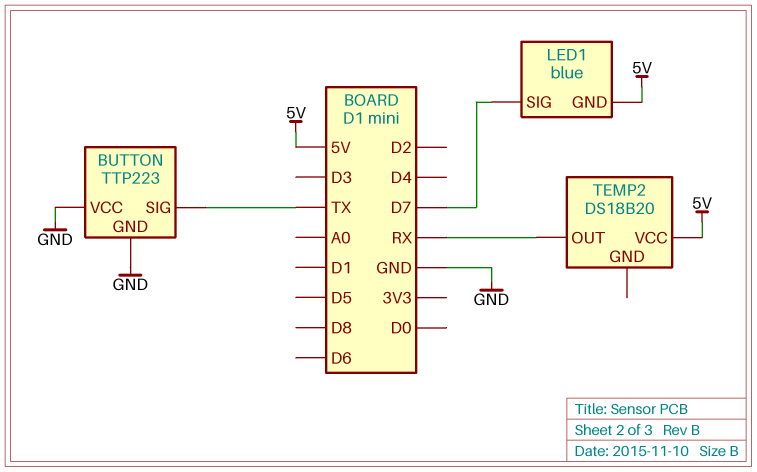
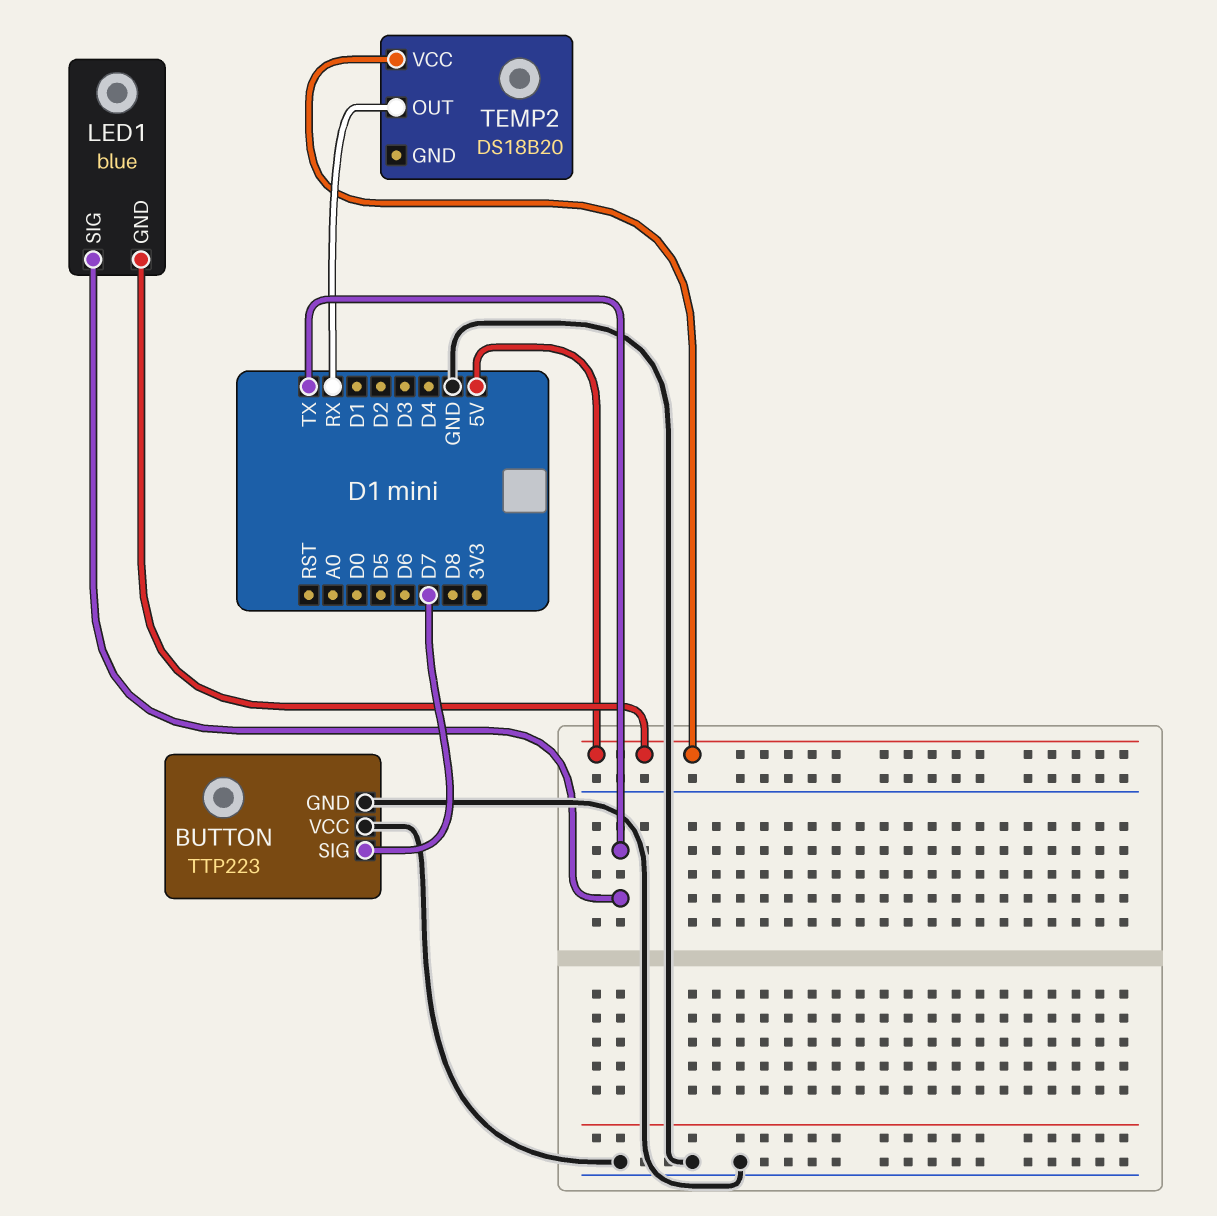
BUTTON pin SIG: TX -> D7
LED1 pin SIG: D7 -> TX

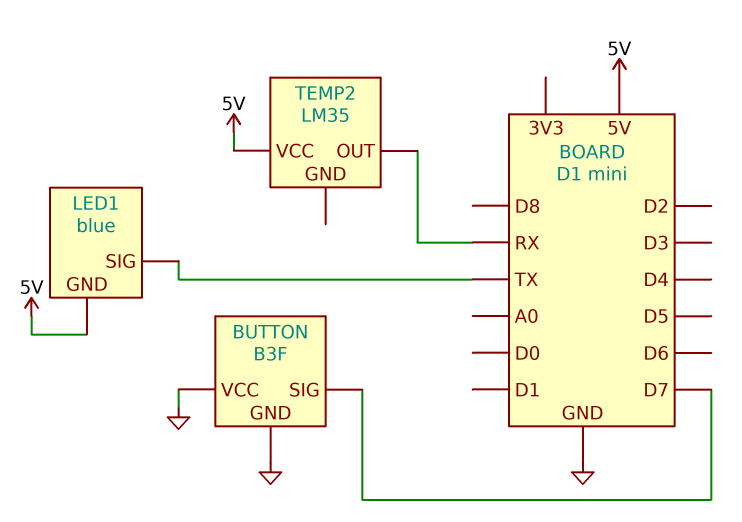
BUTTON: TTP223 -> B3F
TEMP2: DS18B20 -> LM35

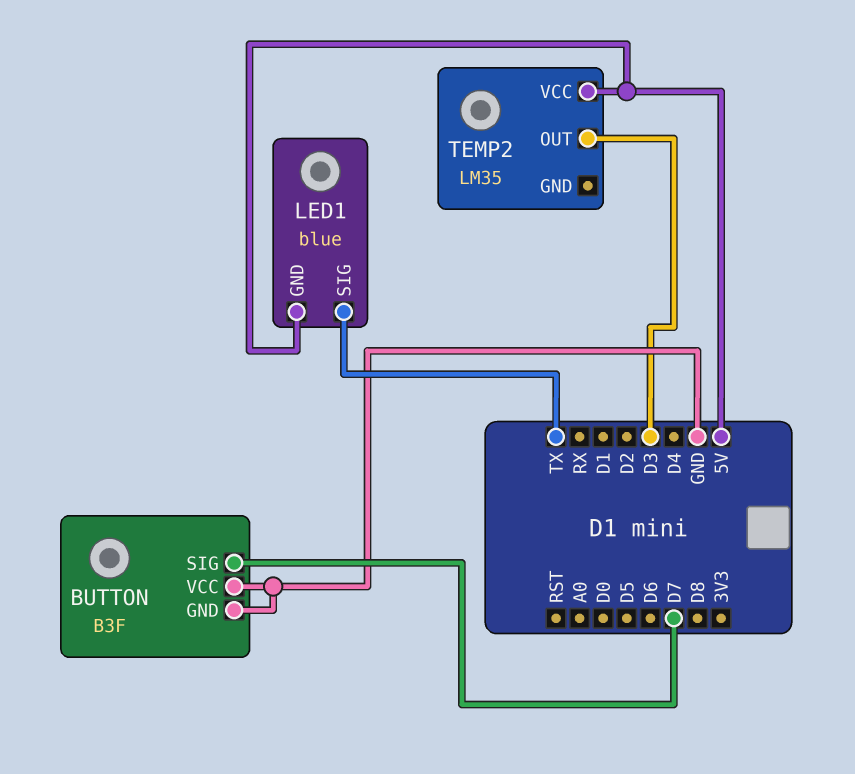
TEMP2 pin OUT: RX -> D3

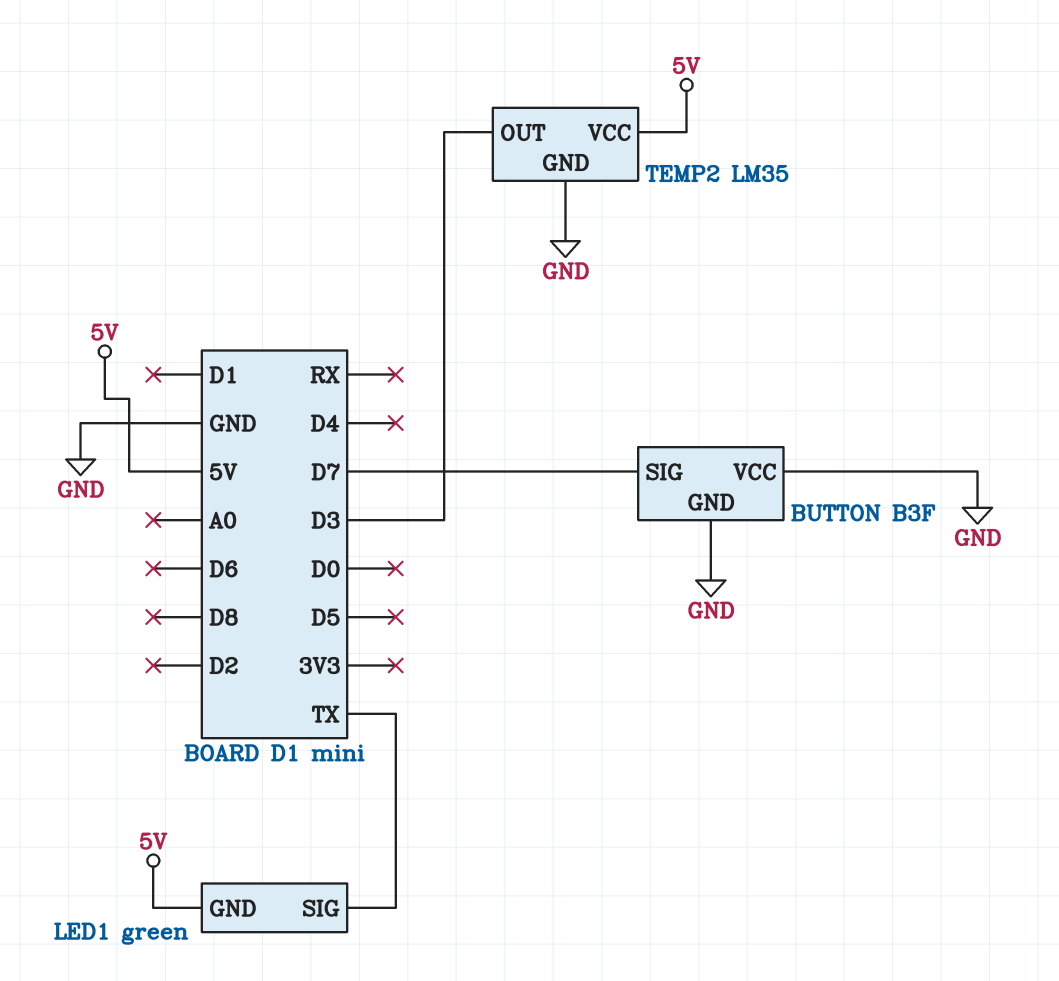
LED1: blue -> green
TEMP2 pin GND: none -> GND

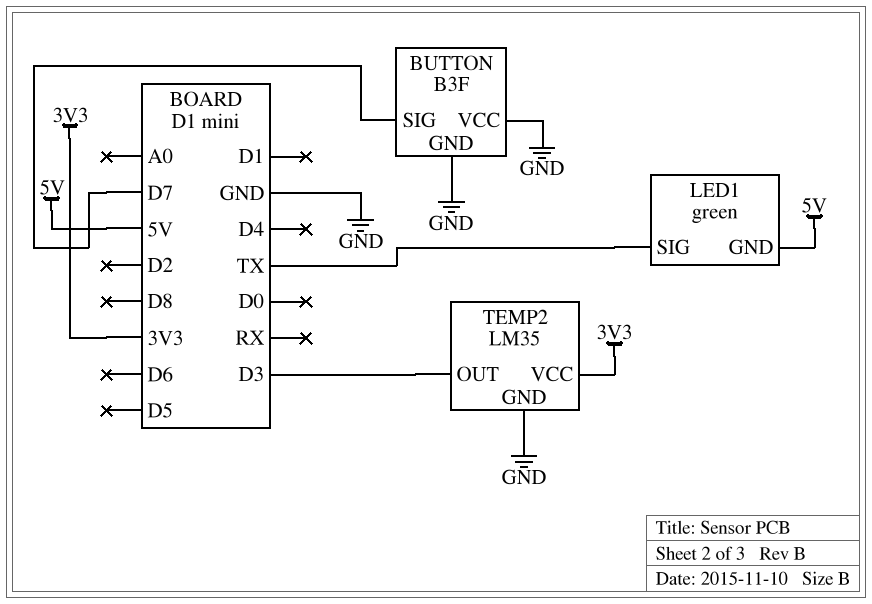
TEMP2 pin VCC: 5V -> 3V3

